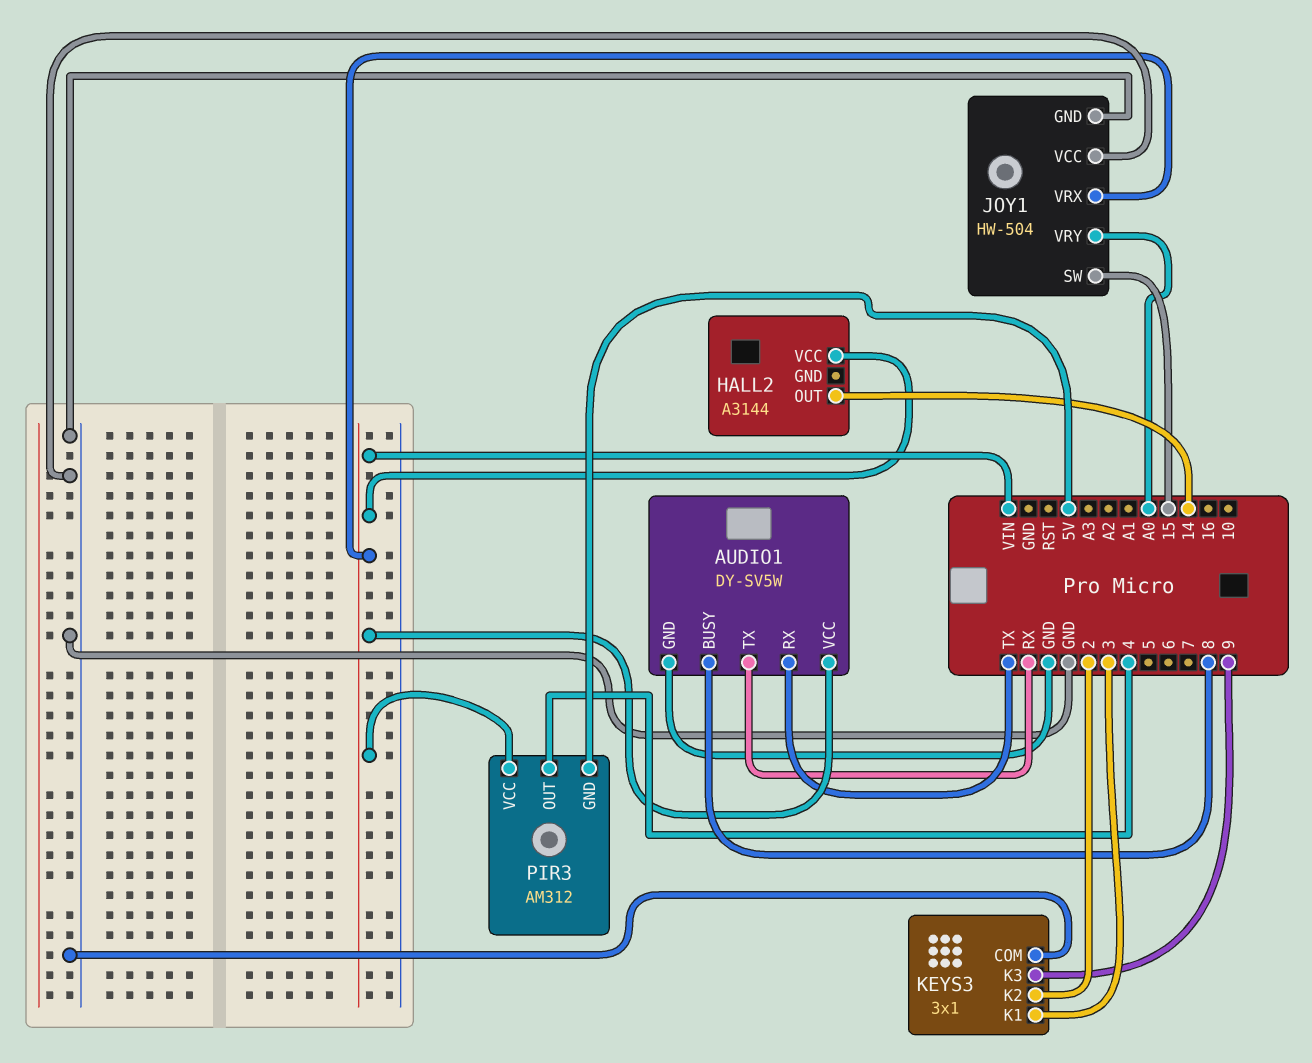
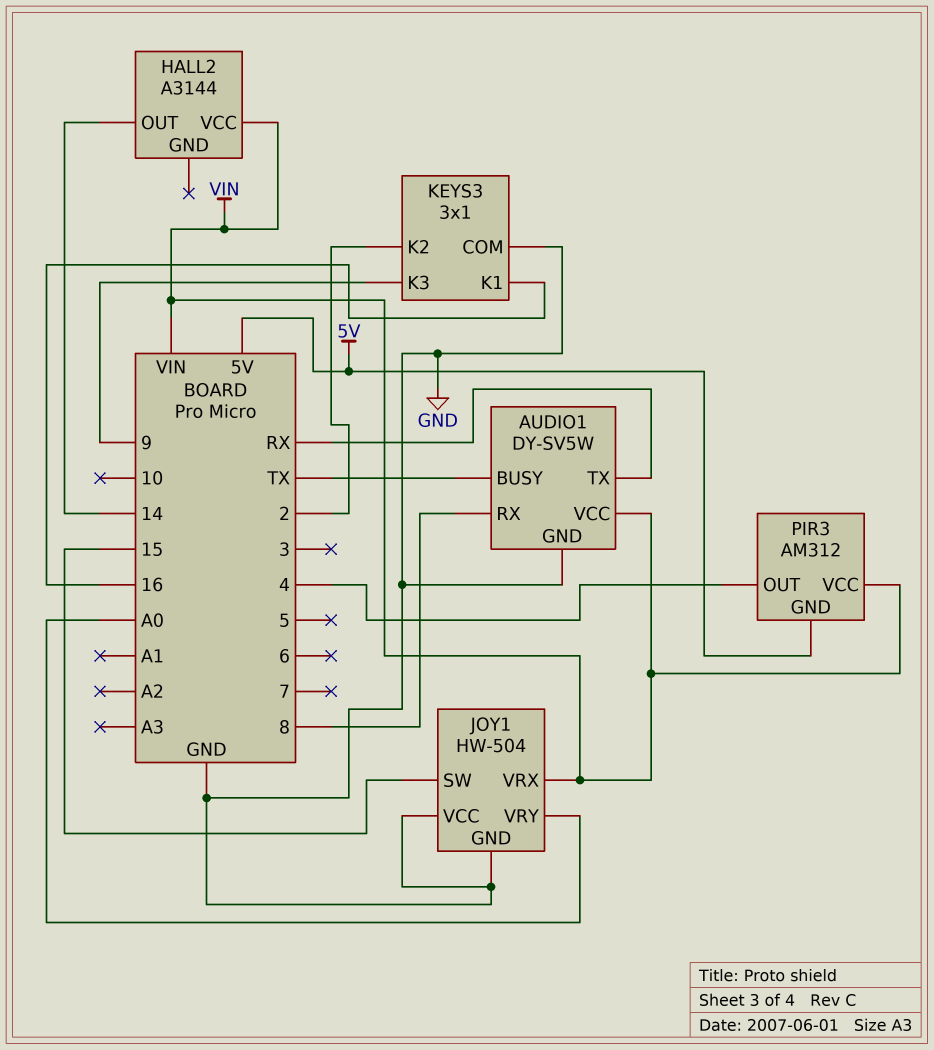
AUDIO1 pin BUSY: 8 -> TX
AUDIO1 pin RX: TX -> 8
KEYS3 pin K1: 3 -> 16

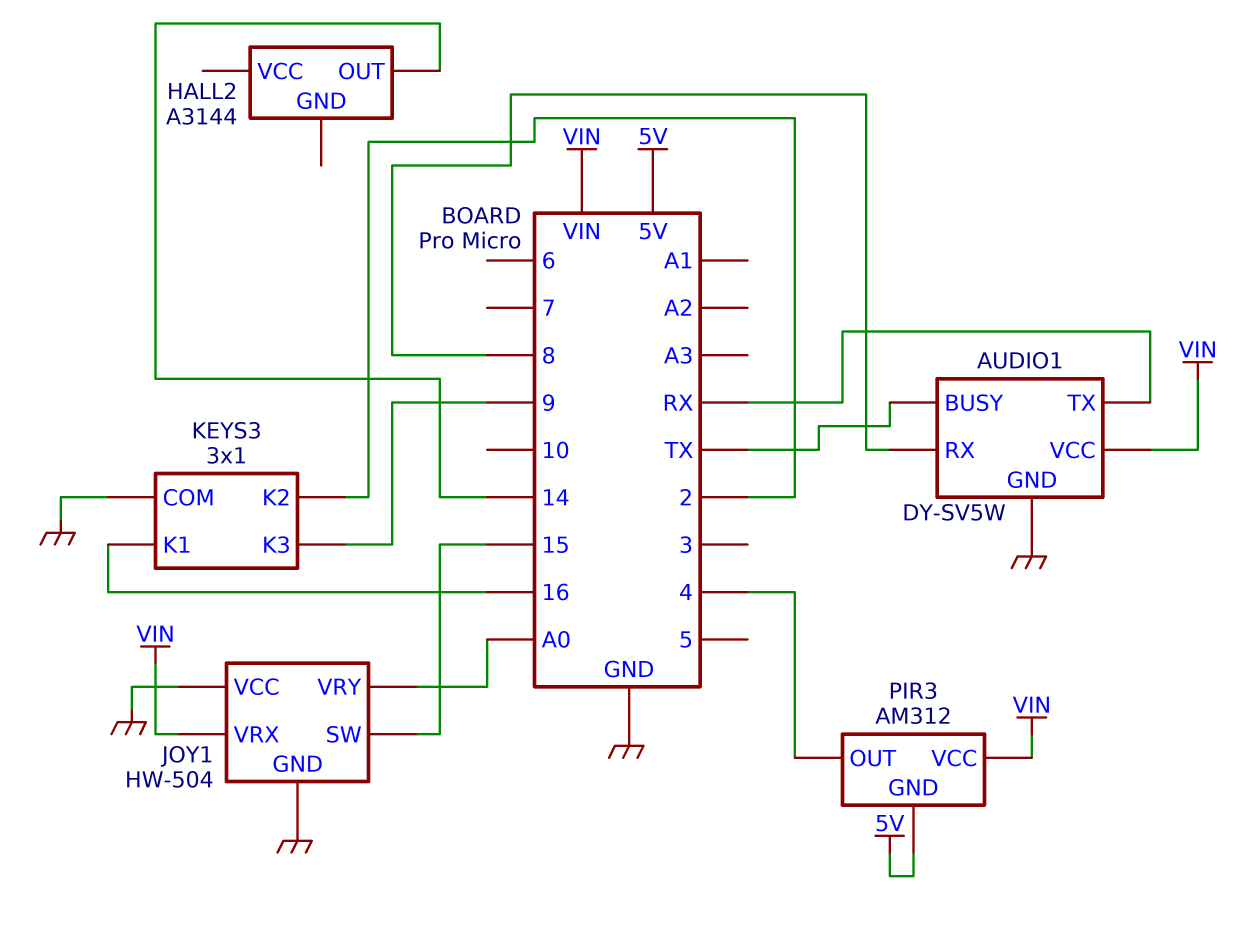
HALL2 pin VCC: VIN -> none

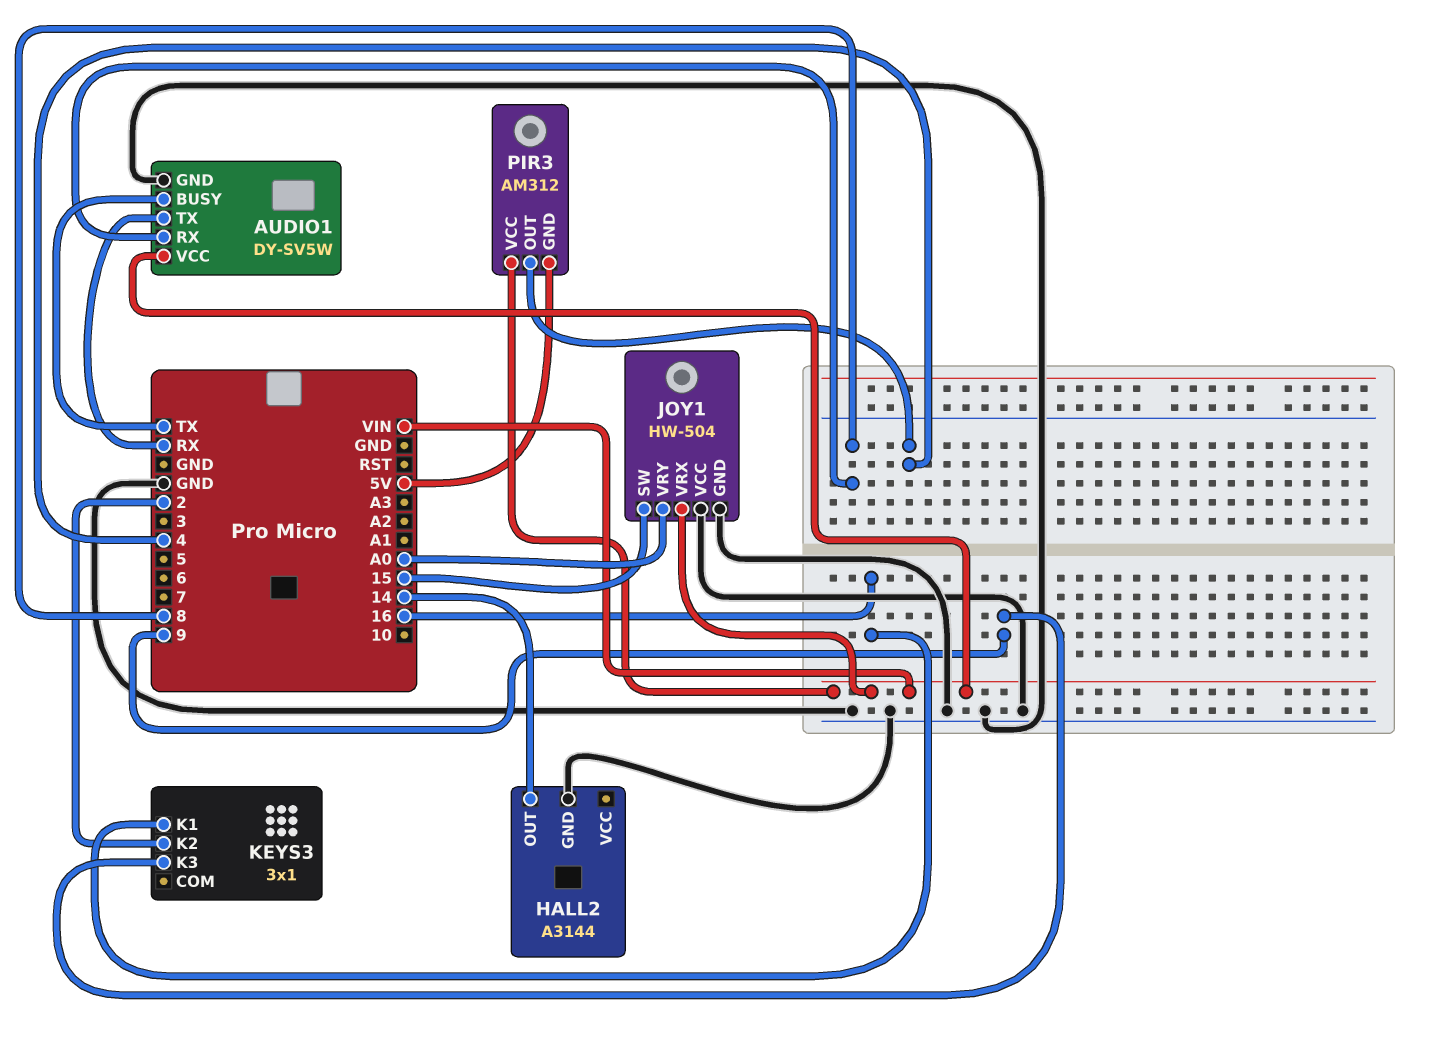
HALL2 pin GND: none -> GND
KEYS3 pin COM: GND -> none

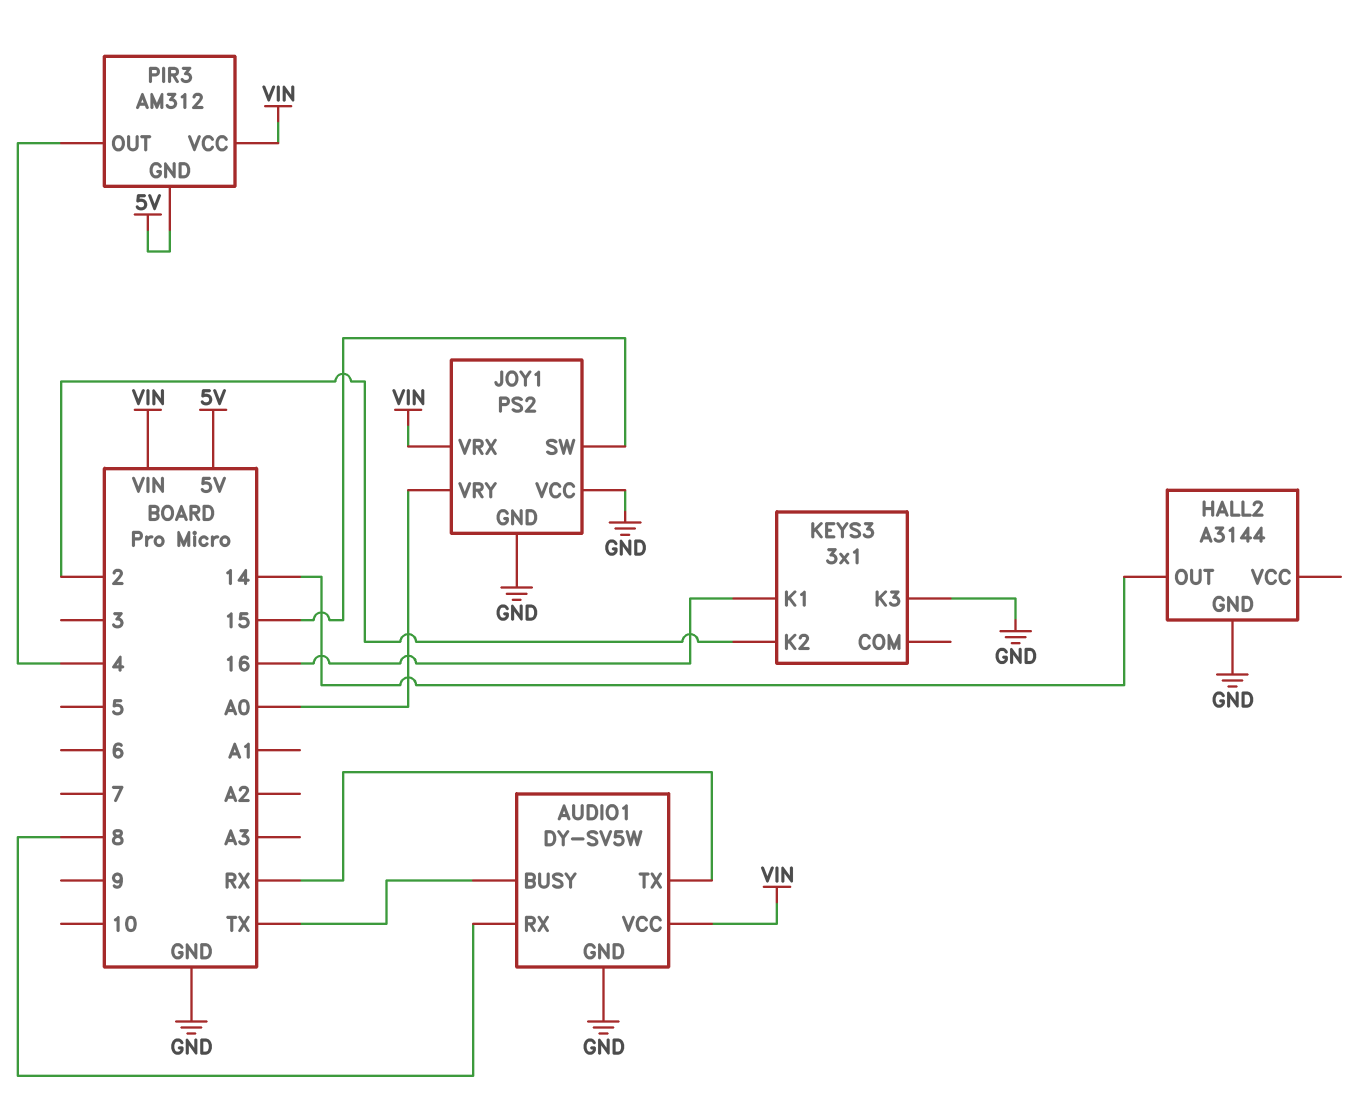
JOY1: HW-504 -> PS2
KEYS3 pin K3: 9 -> GND

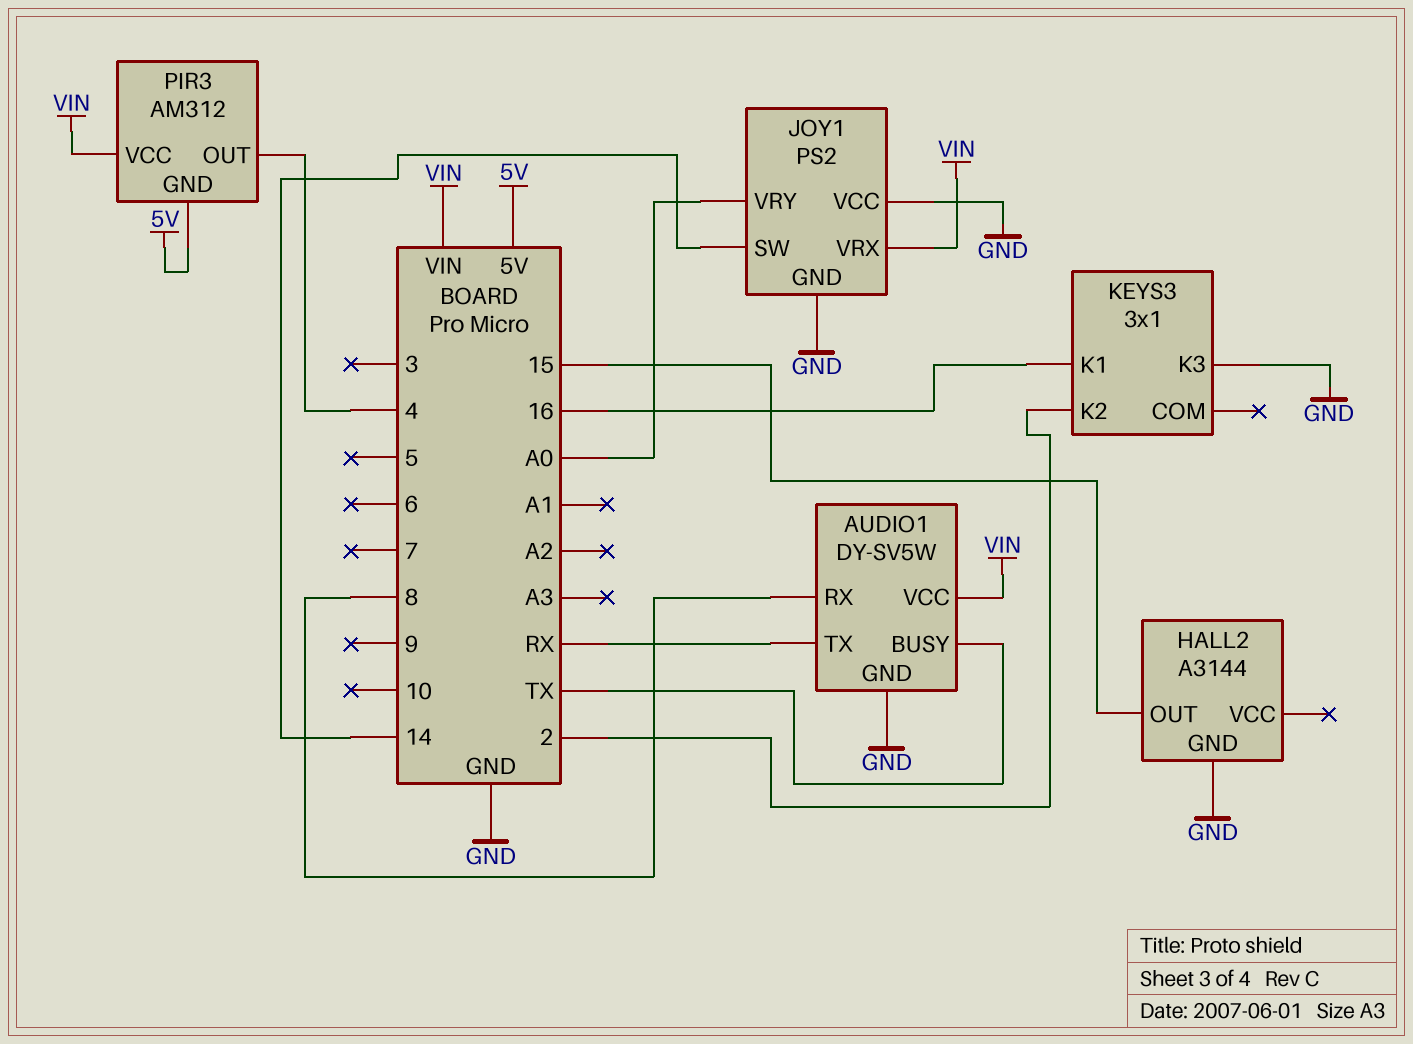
HALL2 pin OUT: 14 -> 15
JOY1 pin SW: 15 -> 14

